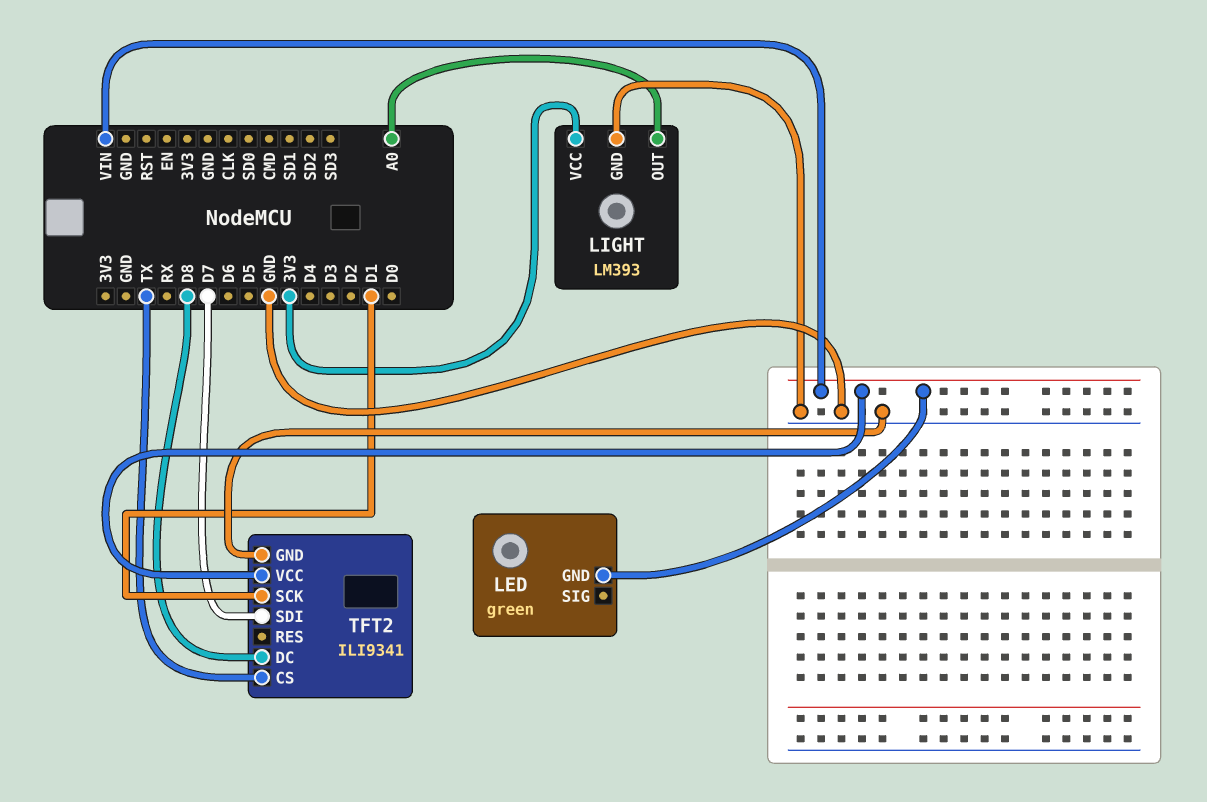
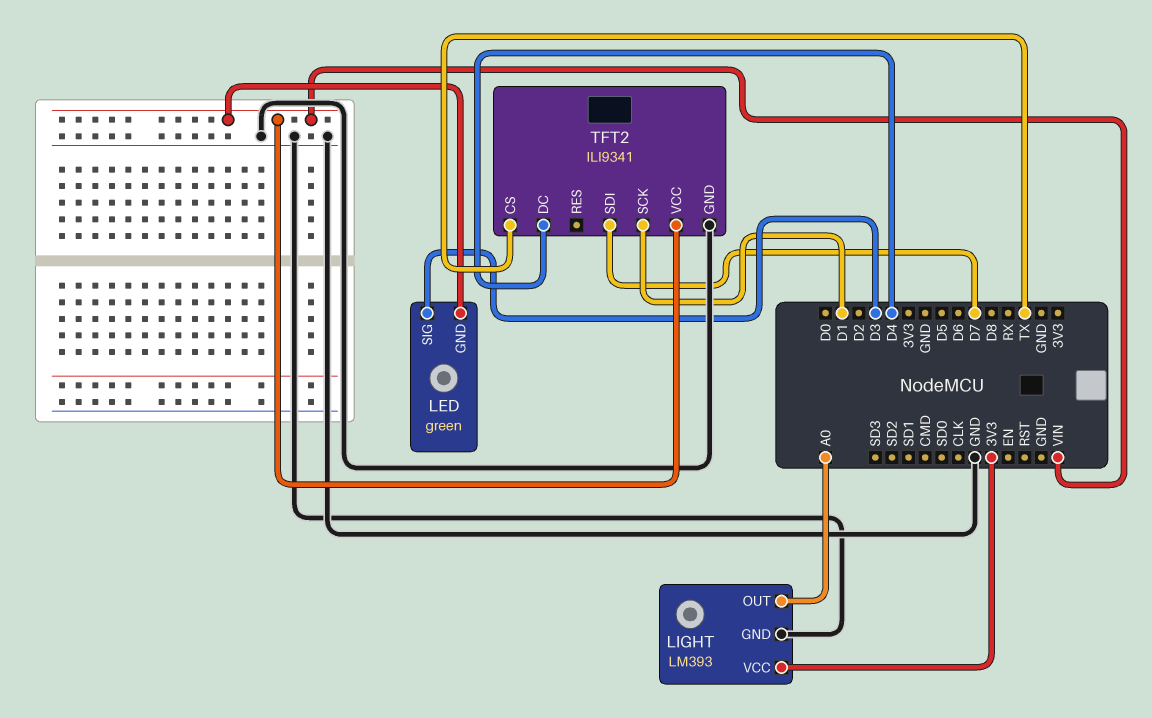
LED pin SIG: none -> D3
TFT2 pin DC: D8 -> D4

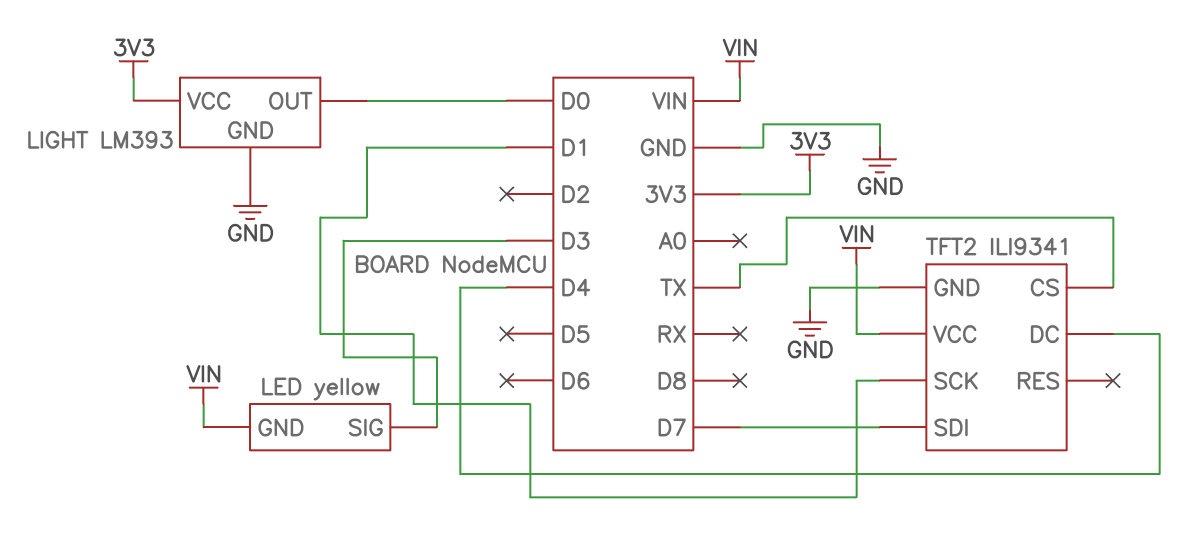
LED: green -> yellow
LIGHT pin OUT: A0 -> D0

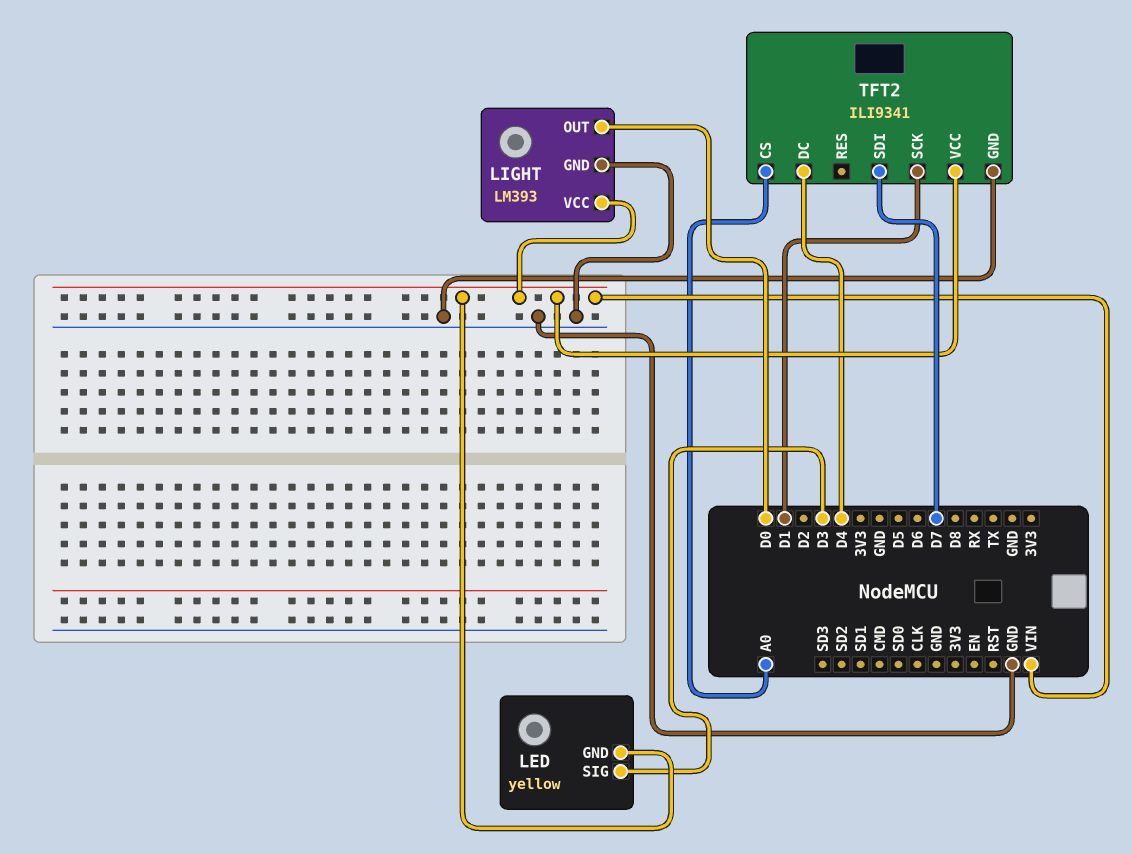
LIGHT pin VCC: 3V3 -> VIN
TFT2 pin CS: TX -> A0

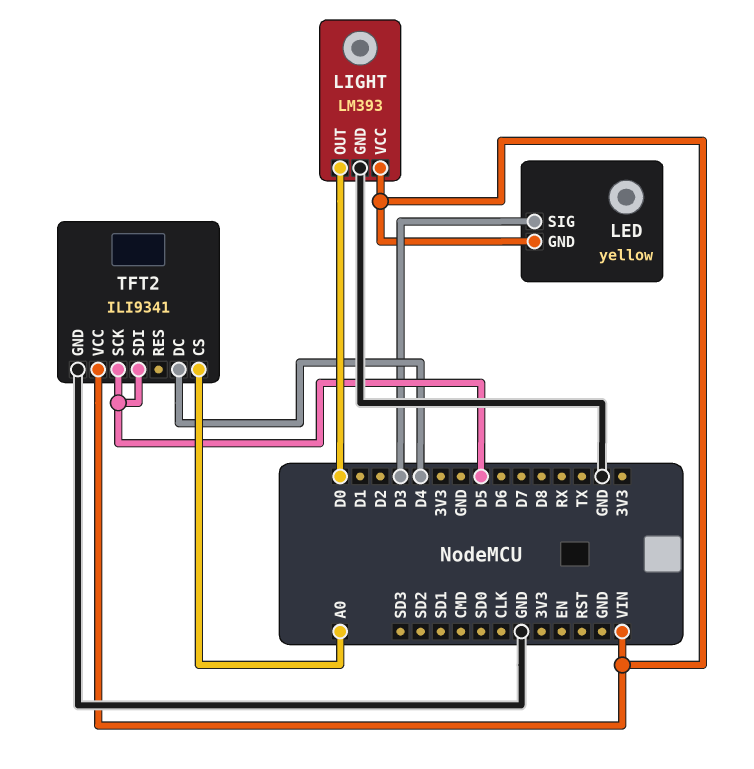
TFT2 pin SCK: D1 -> D5
TFT2 pin SDI: D7 -> D5

